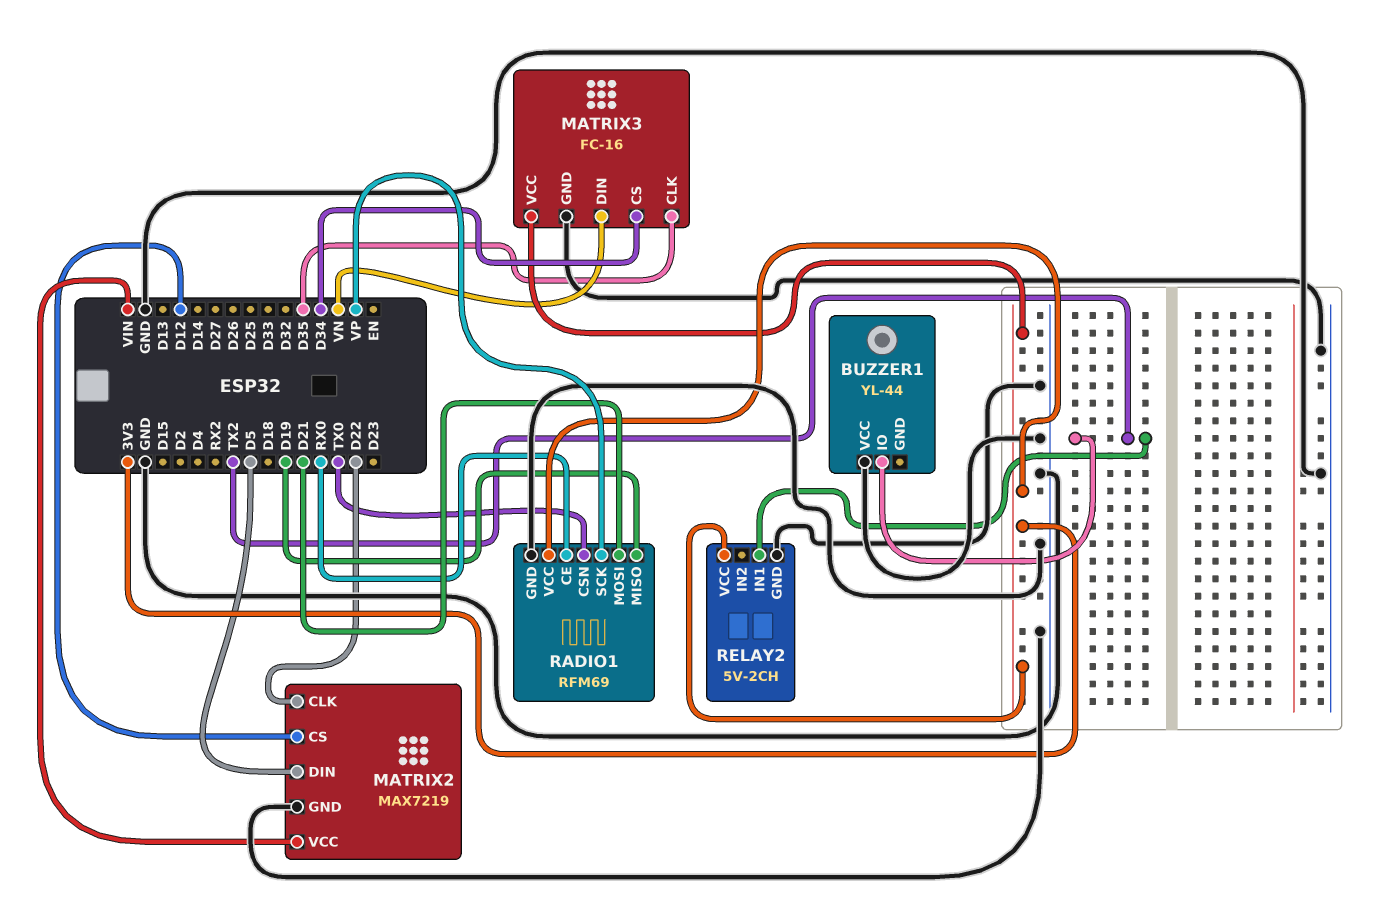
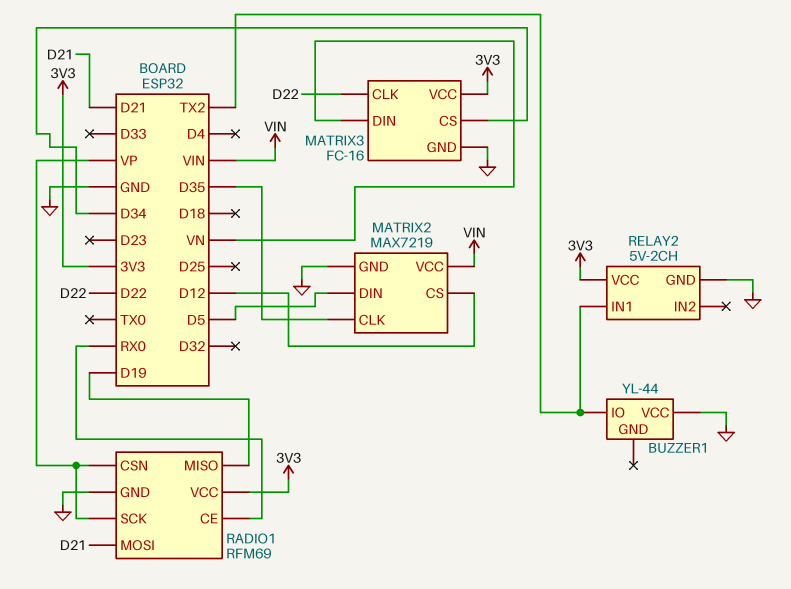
MATRIX2 pin CLK: D22 -> D35
MATRIX3 pin CLK: D35 -> D22
RADIO1 pin CSN: TX0 -> VP

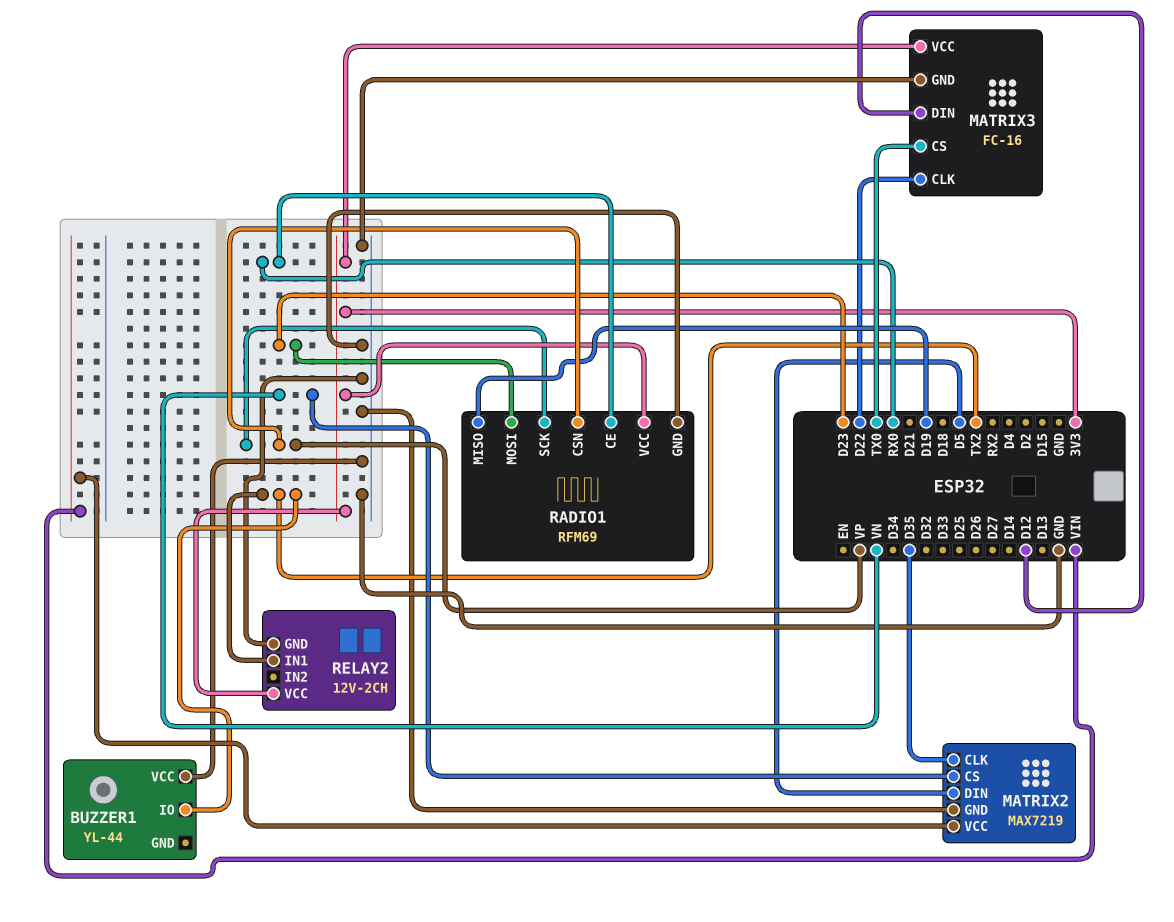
MATRIX2 pin CS: D12 -> VN
MATRIX3 pin CS: D34 -> TX0
MATRIX3 pin DIN: VN -> D12
RADIO1 pin MOSI: D21 -> D23
RELAY2: 5V-2CH -> 12V-2CH

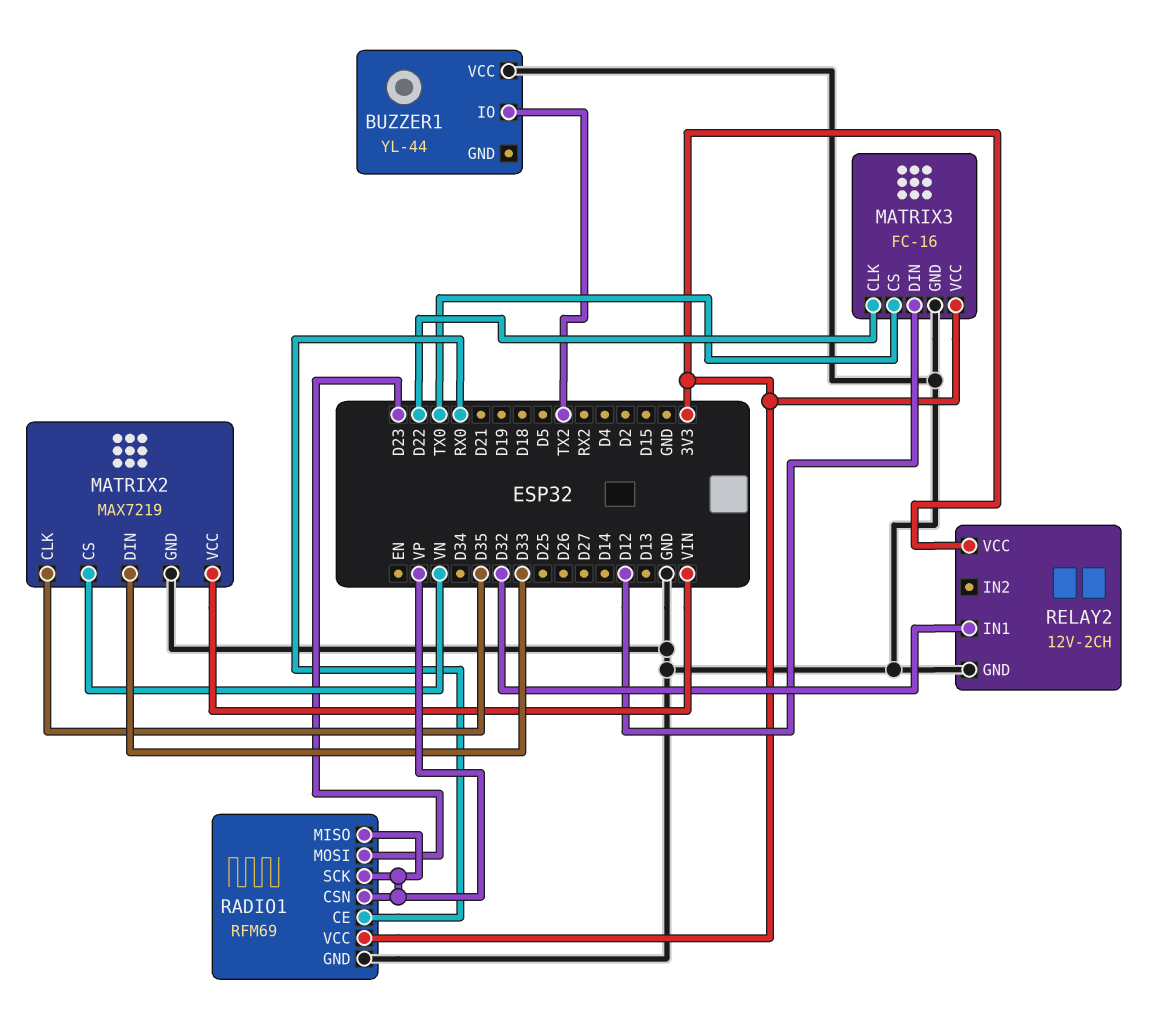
MATRIX2 pin DIN: D5 -> D33
RADIO1 pin MISO: D19 -> VP
RELAY2 pin IN1: TX2 -> D32

